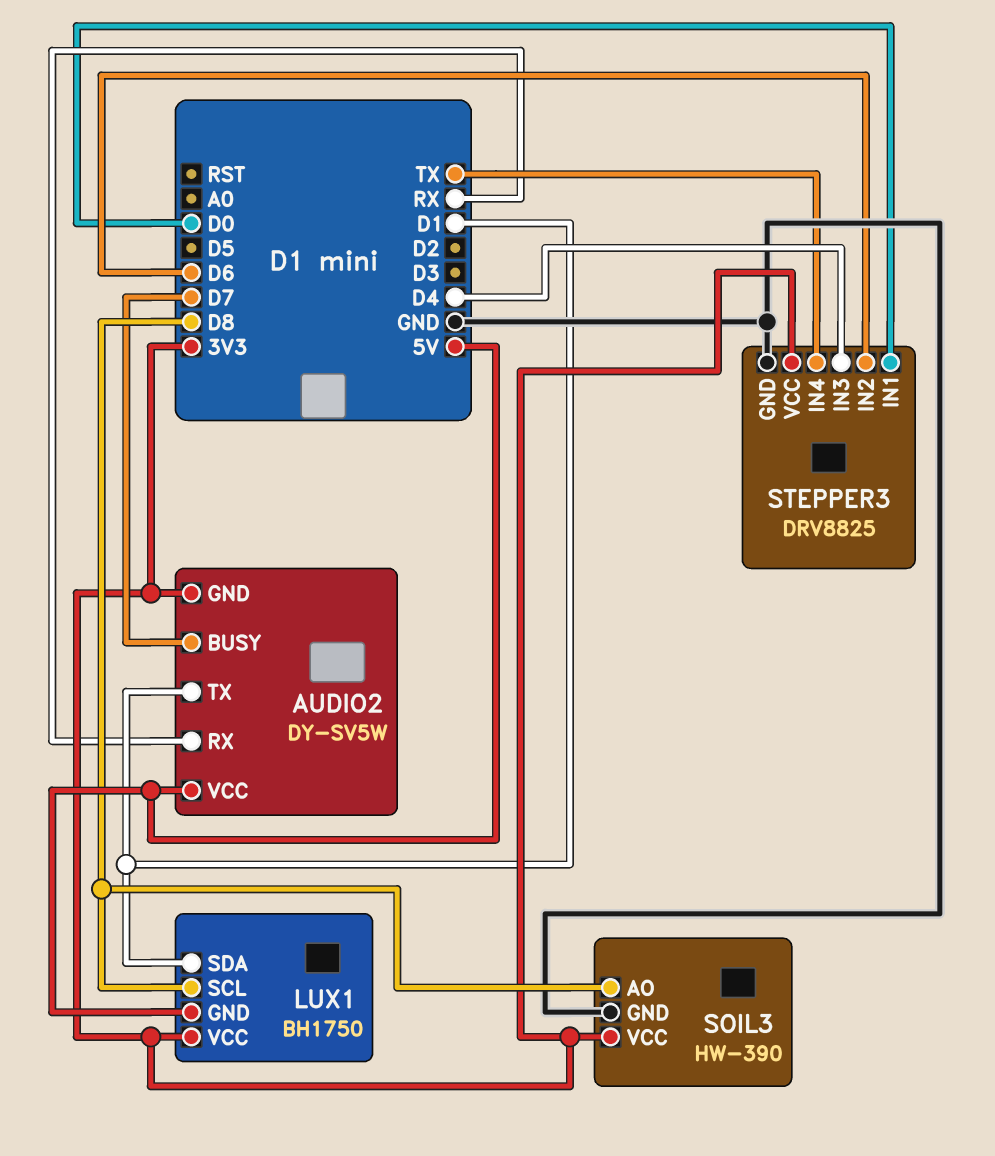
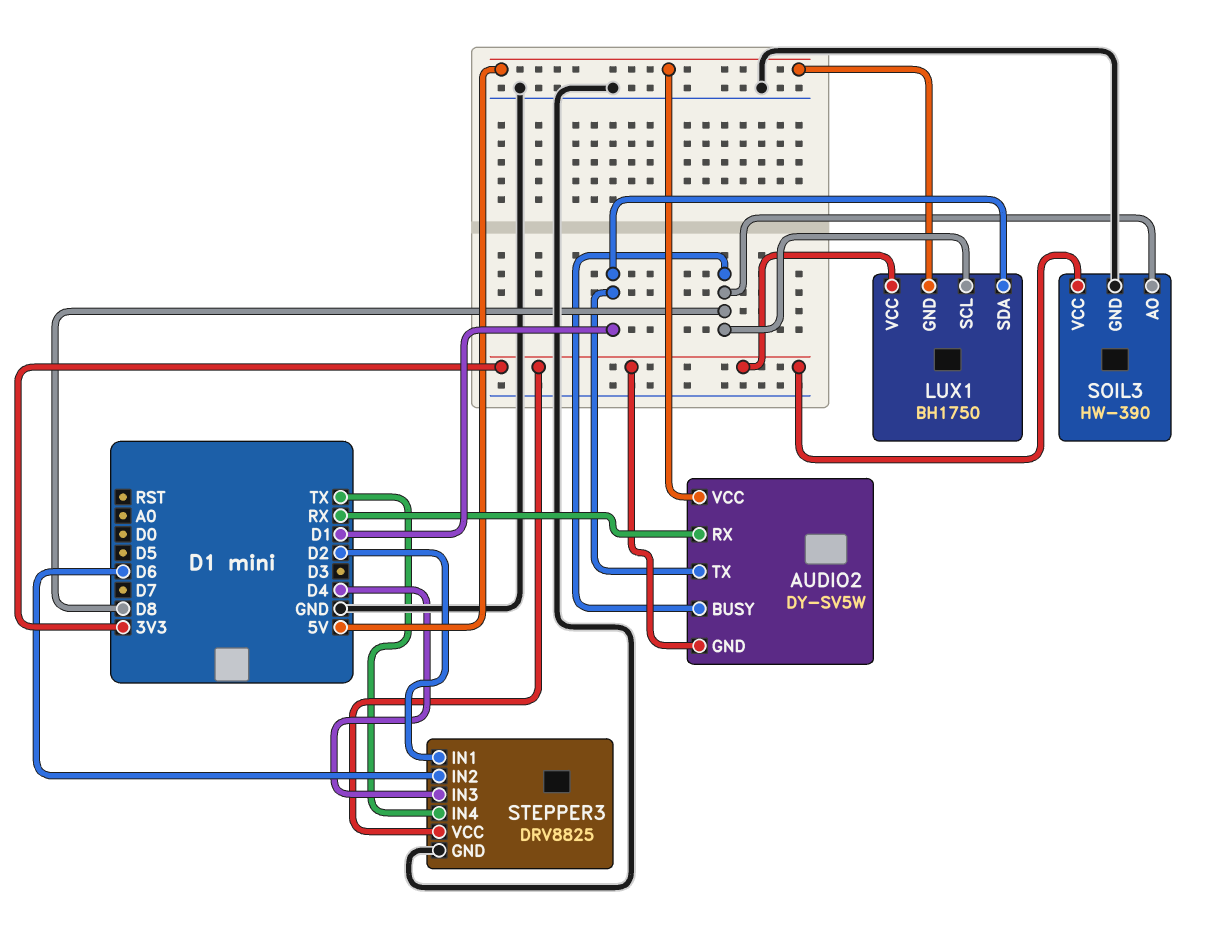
AUDIO2 pin BUSY: D7 -> D8
STEPPER3 pin IN1: D0 -> D2

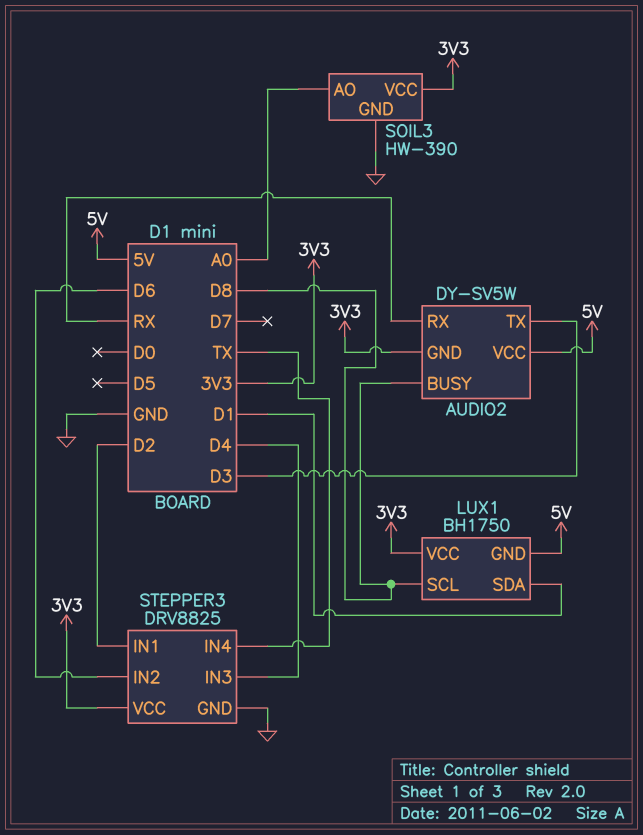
AUDIO2 pin TX: D1 -> D3
SOIL3 pin AO: D8 -> A0

